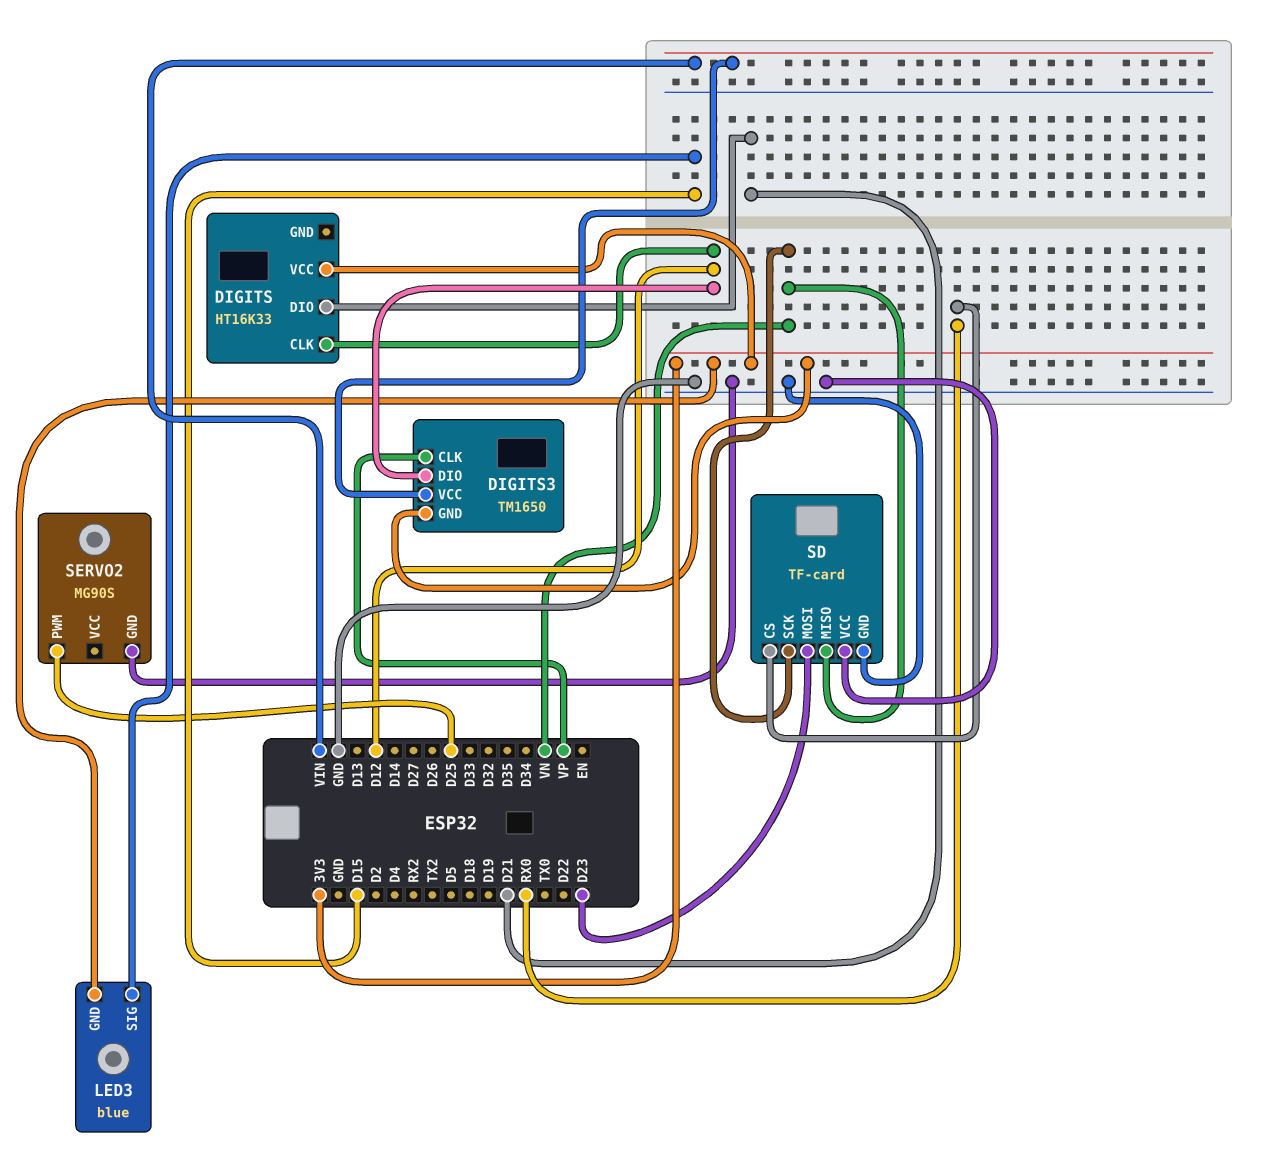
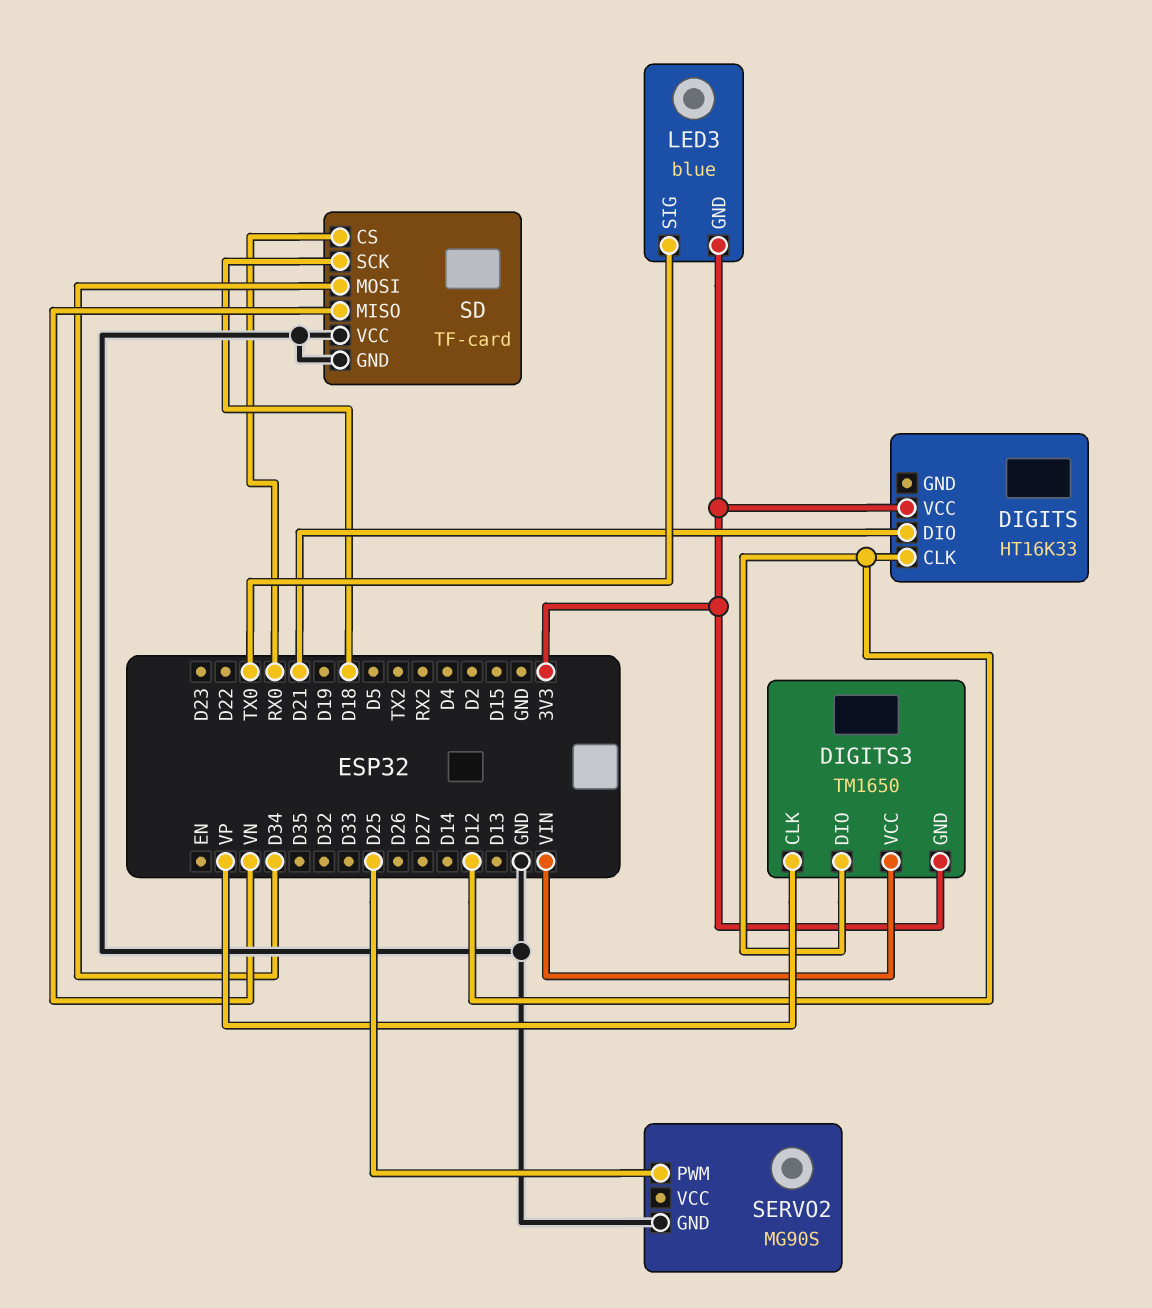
LED3 pin SIG: D15 -> TX0
SD pin MOSI: D23 -> D34
SD pin SCK: VN -> D18

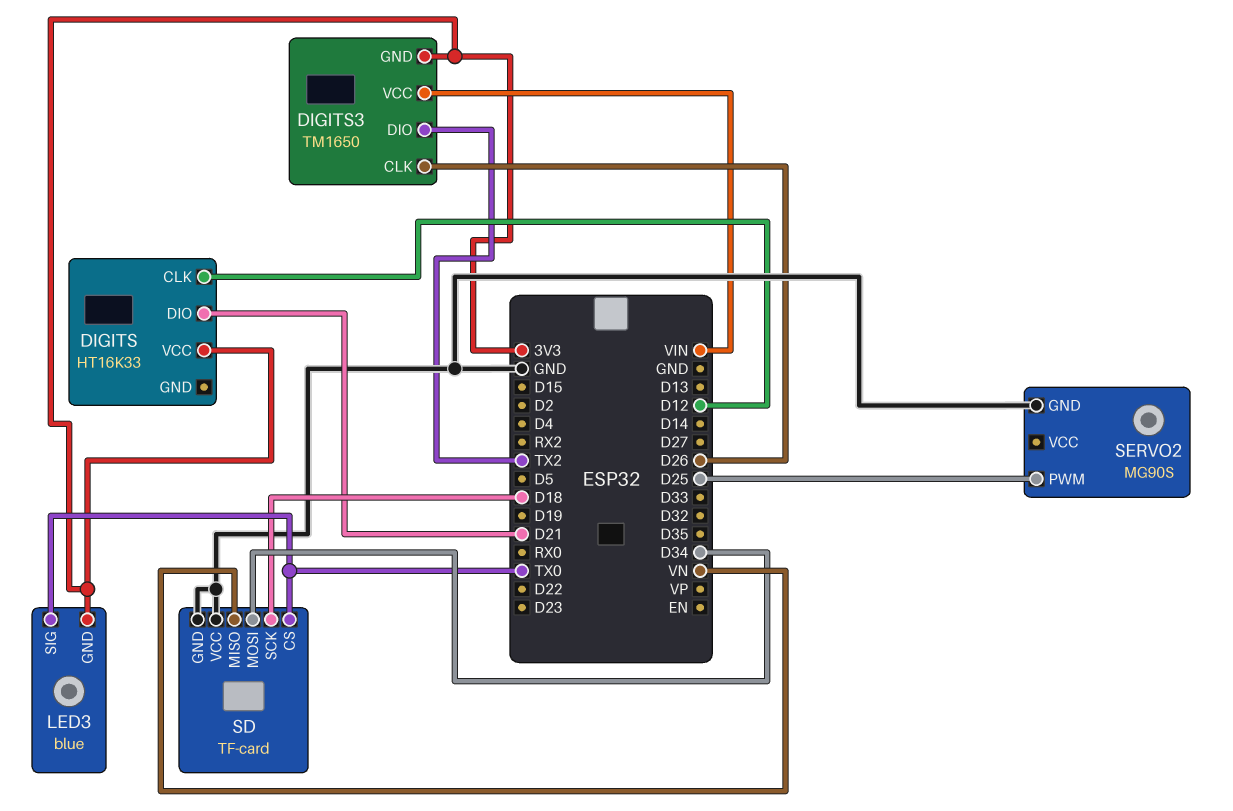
DIGITS3 pin CLK: VP -> D26
DIGITS3 pin DIO: D12 -> TX2
SD pin CS: RX0 -> TX0

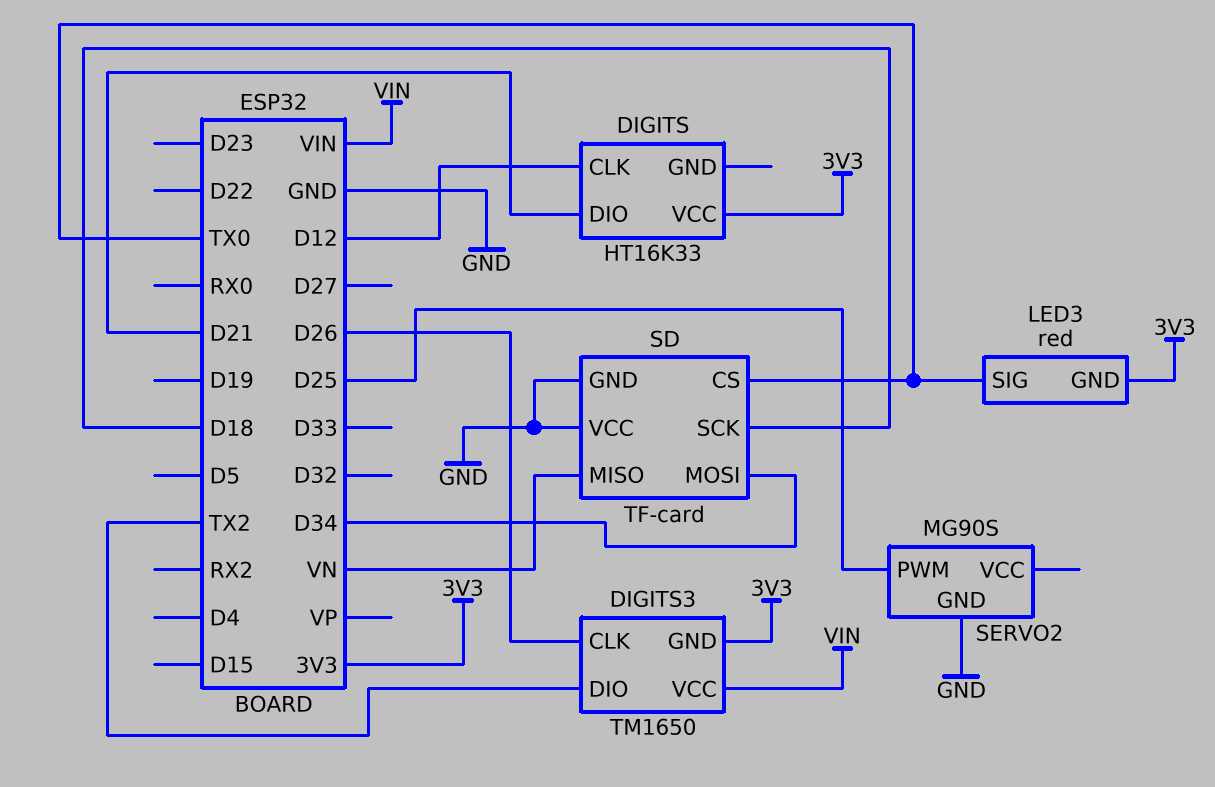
LED3: blue -> red

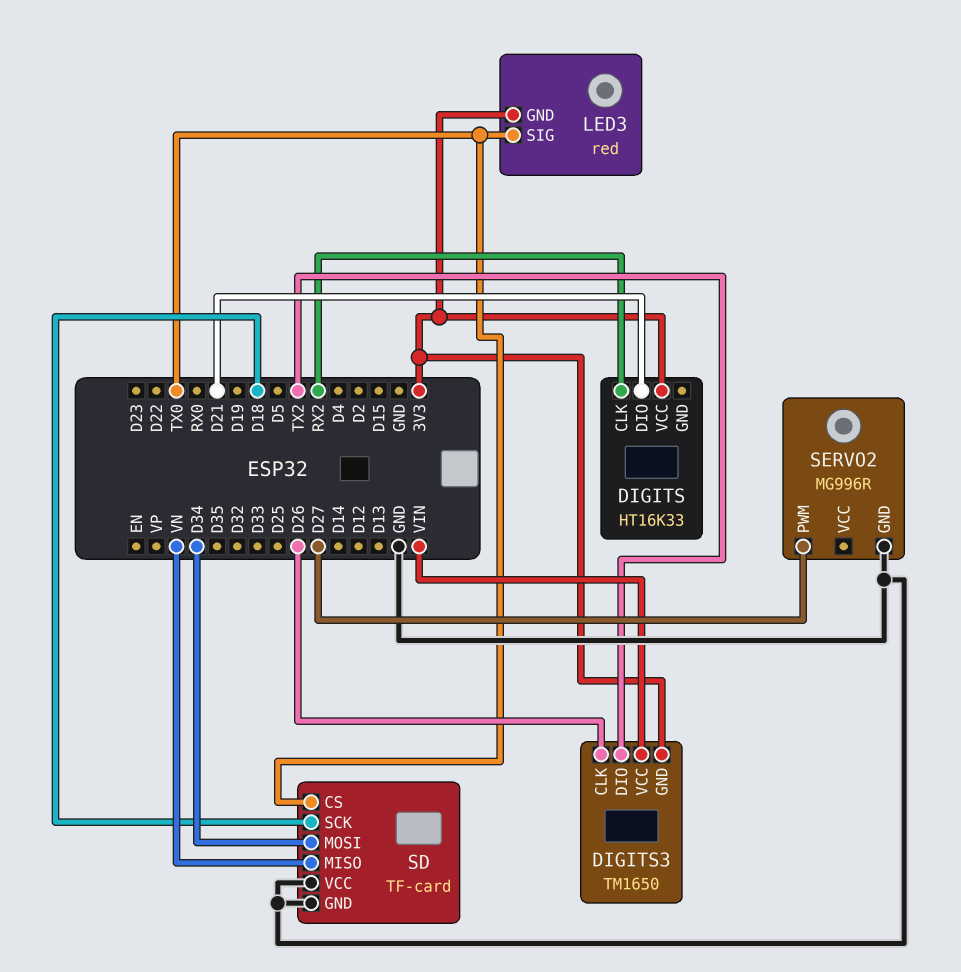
DIGITS pin CLK: D12 -> RX2
SERVO2: MG90S -> MG996R
SERVO2 pin PWM: D25 -> D27

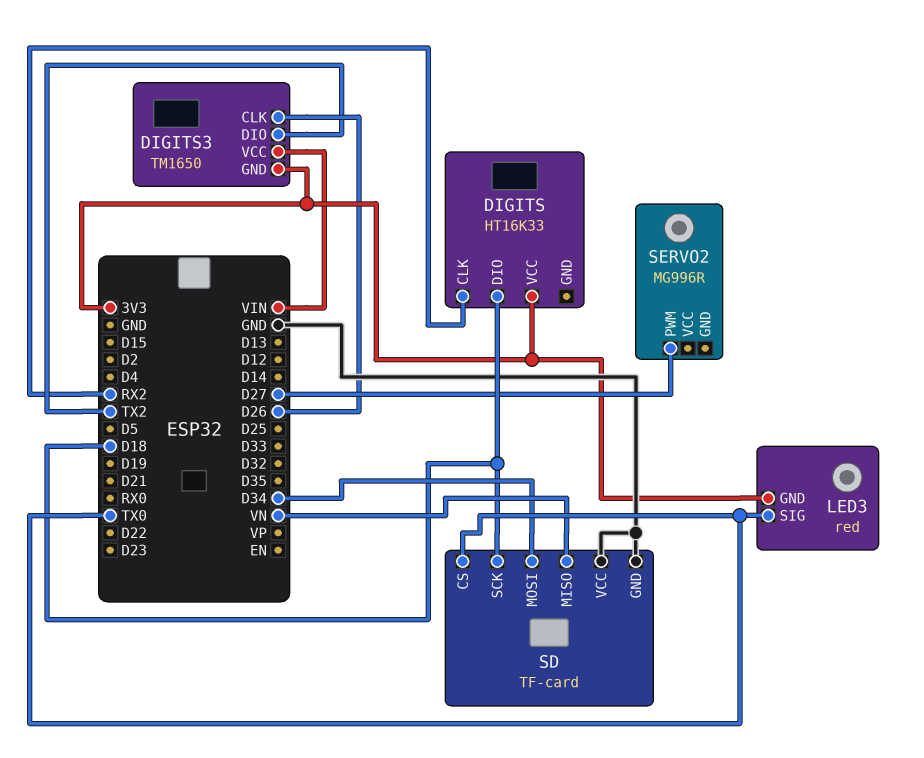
DIGITS pin DIO: D21 -> D18
SERVO2 pin GND: GND -> none

